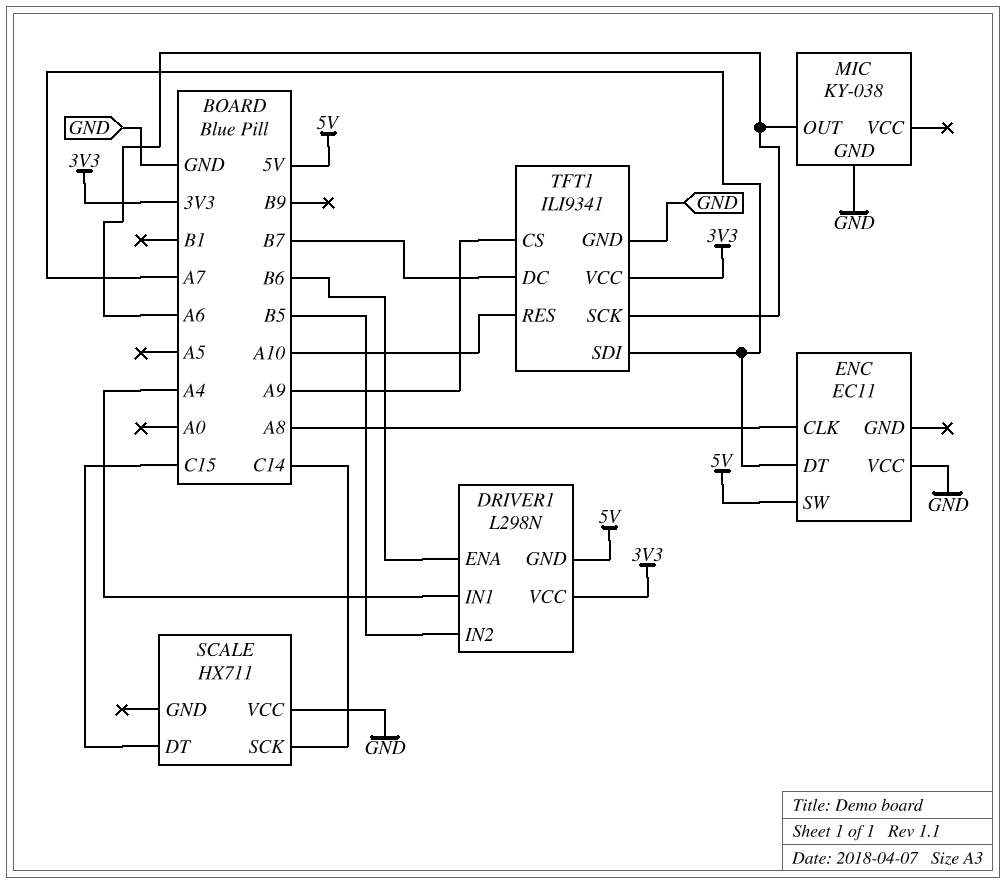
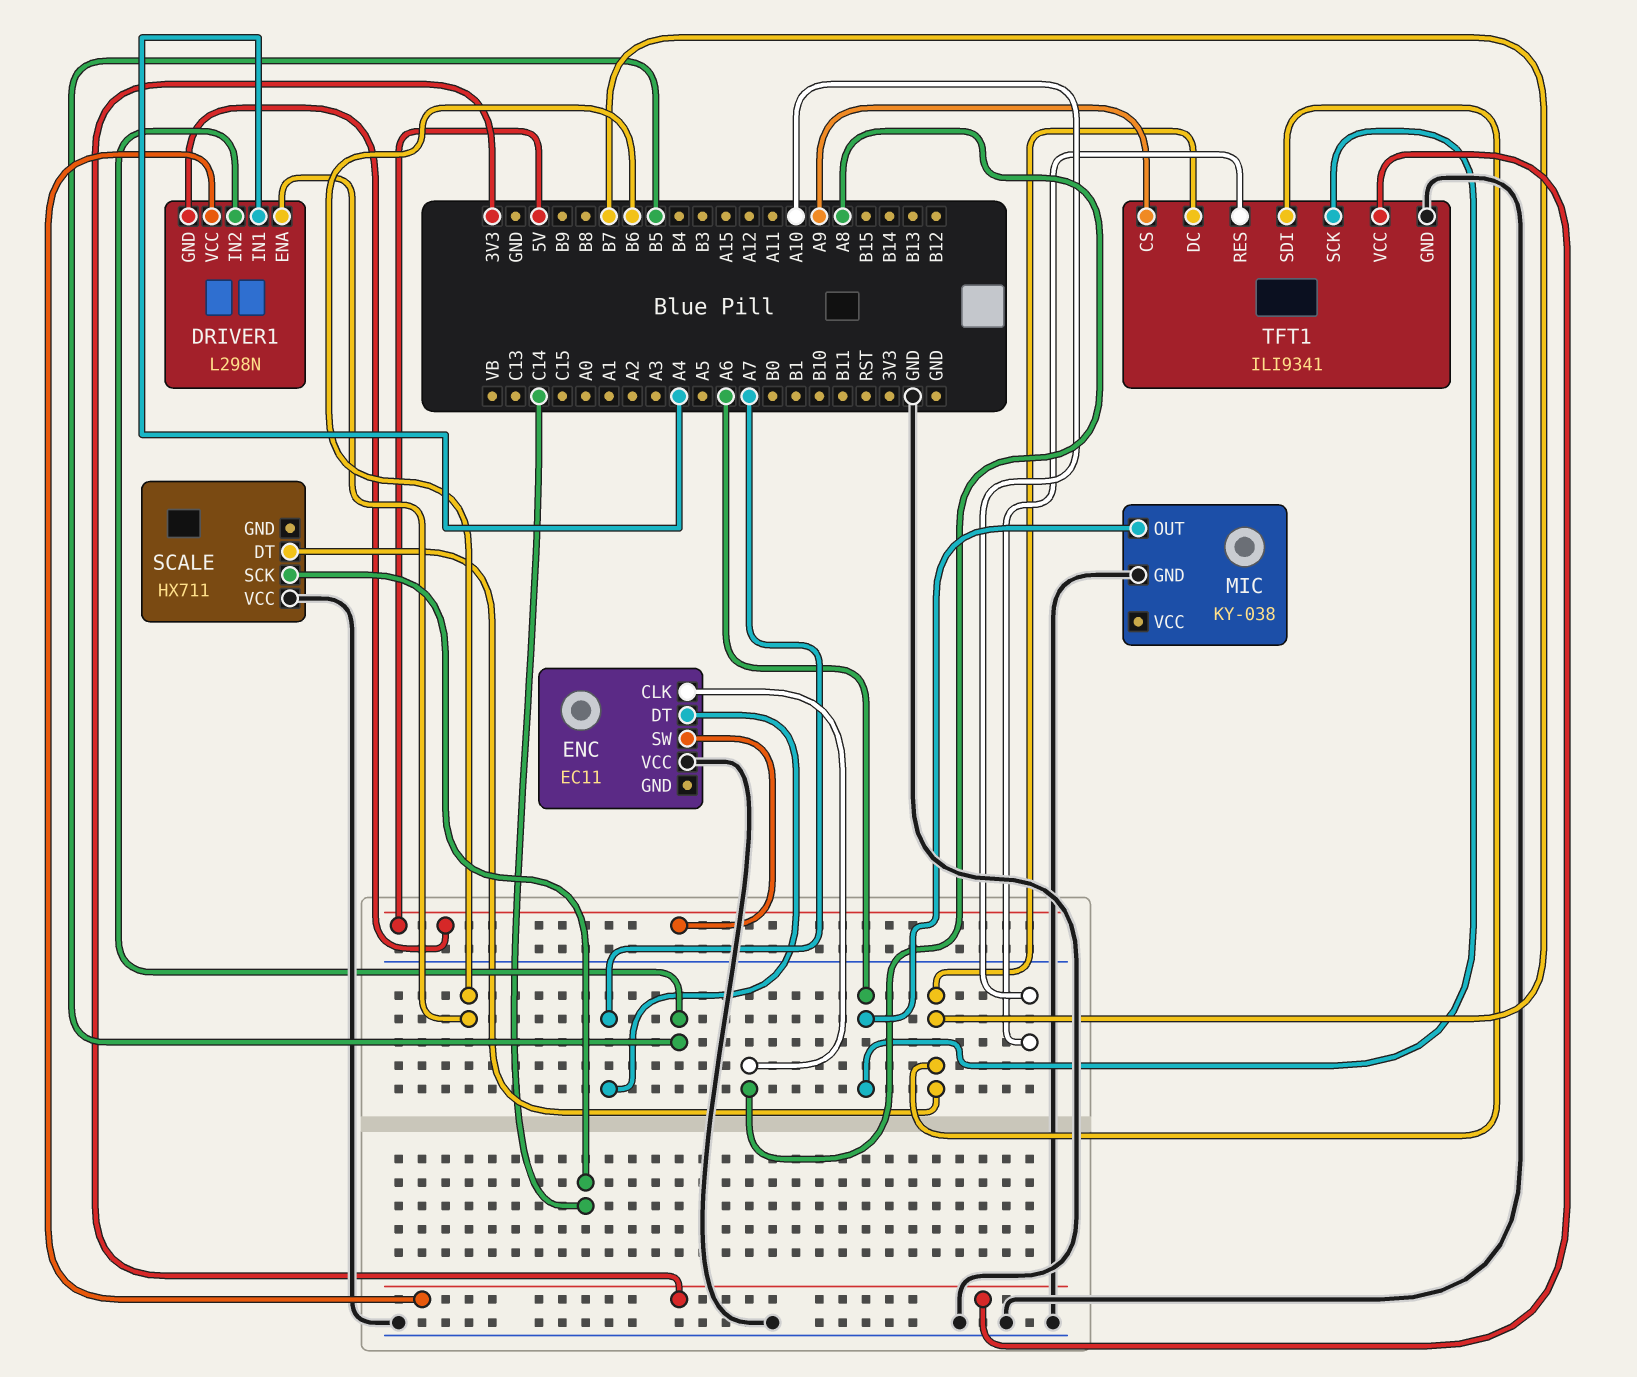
SCALE pin DT: C15 -> B7
TFT1 pin SDI: A7 -> B7

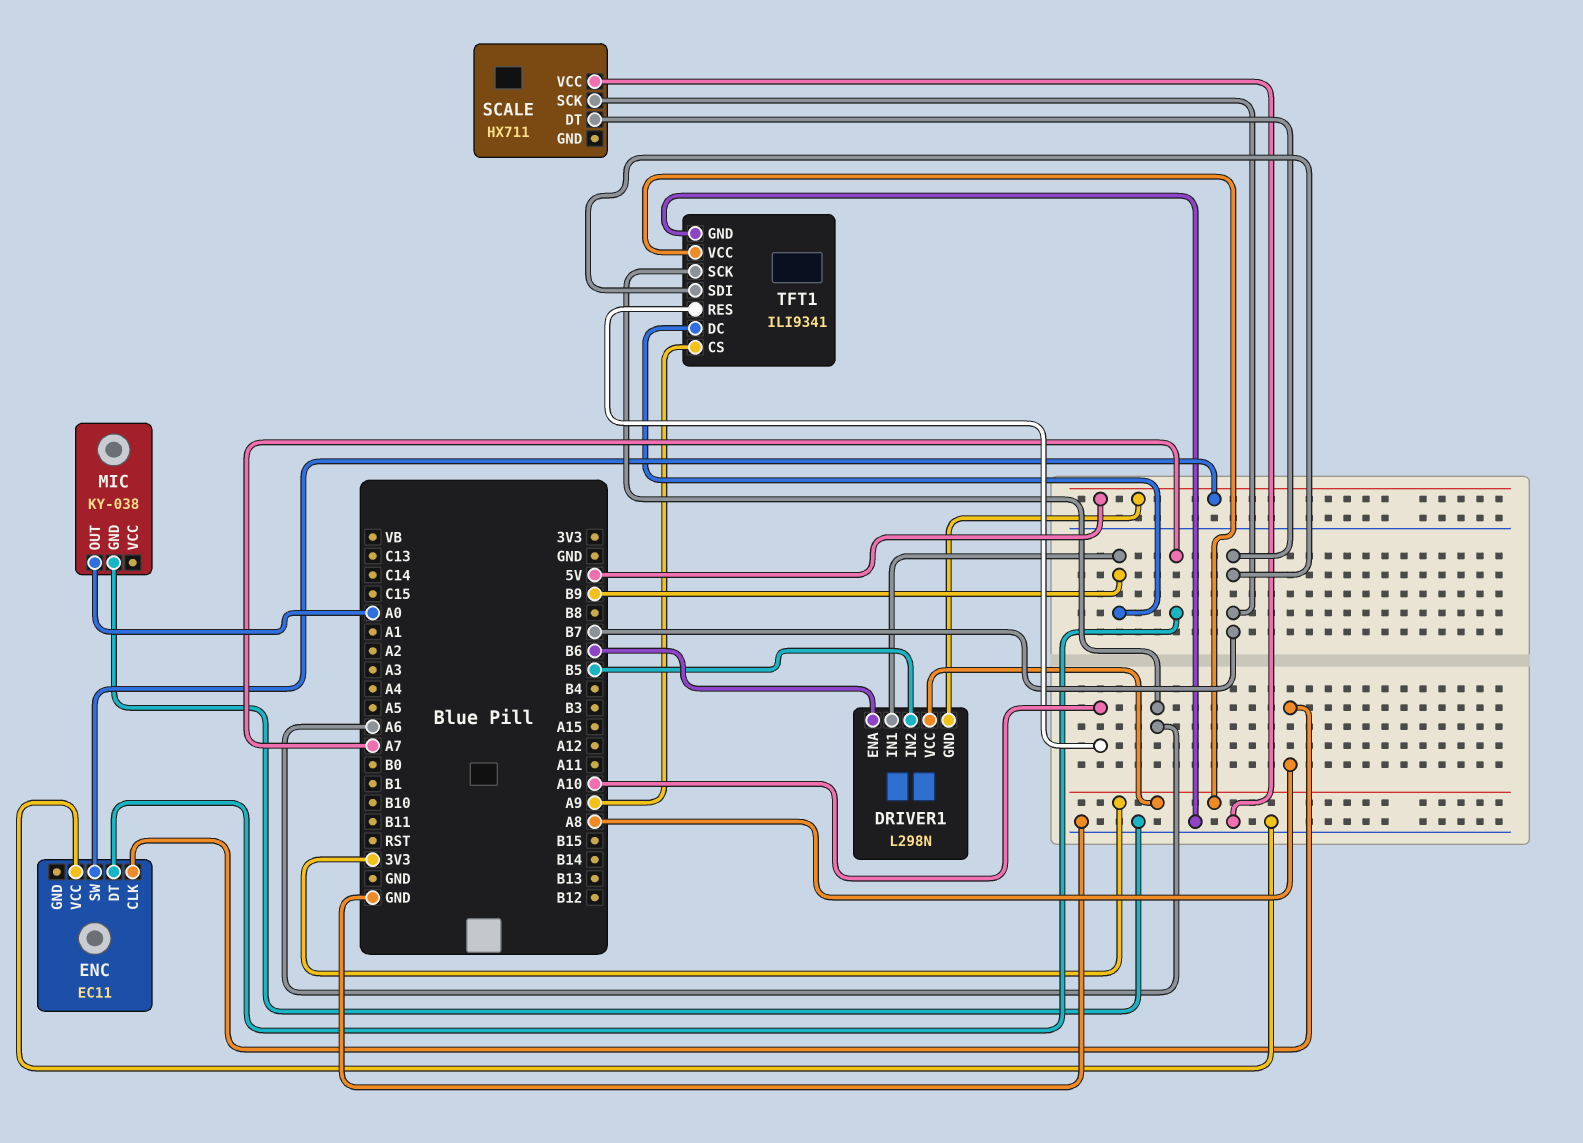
DRIVER1 pin IN1: A4 -> B9
MIC pin OUT: A6 -> A0
SCALE pin SCK: C14 -> B7
TFT1 pin DC: B7 -> B9

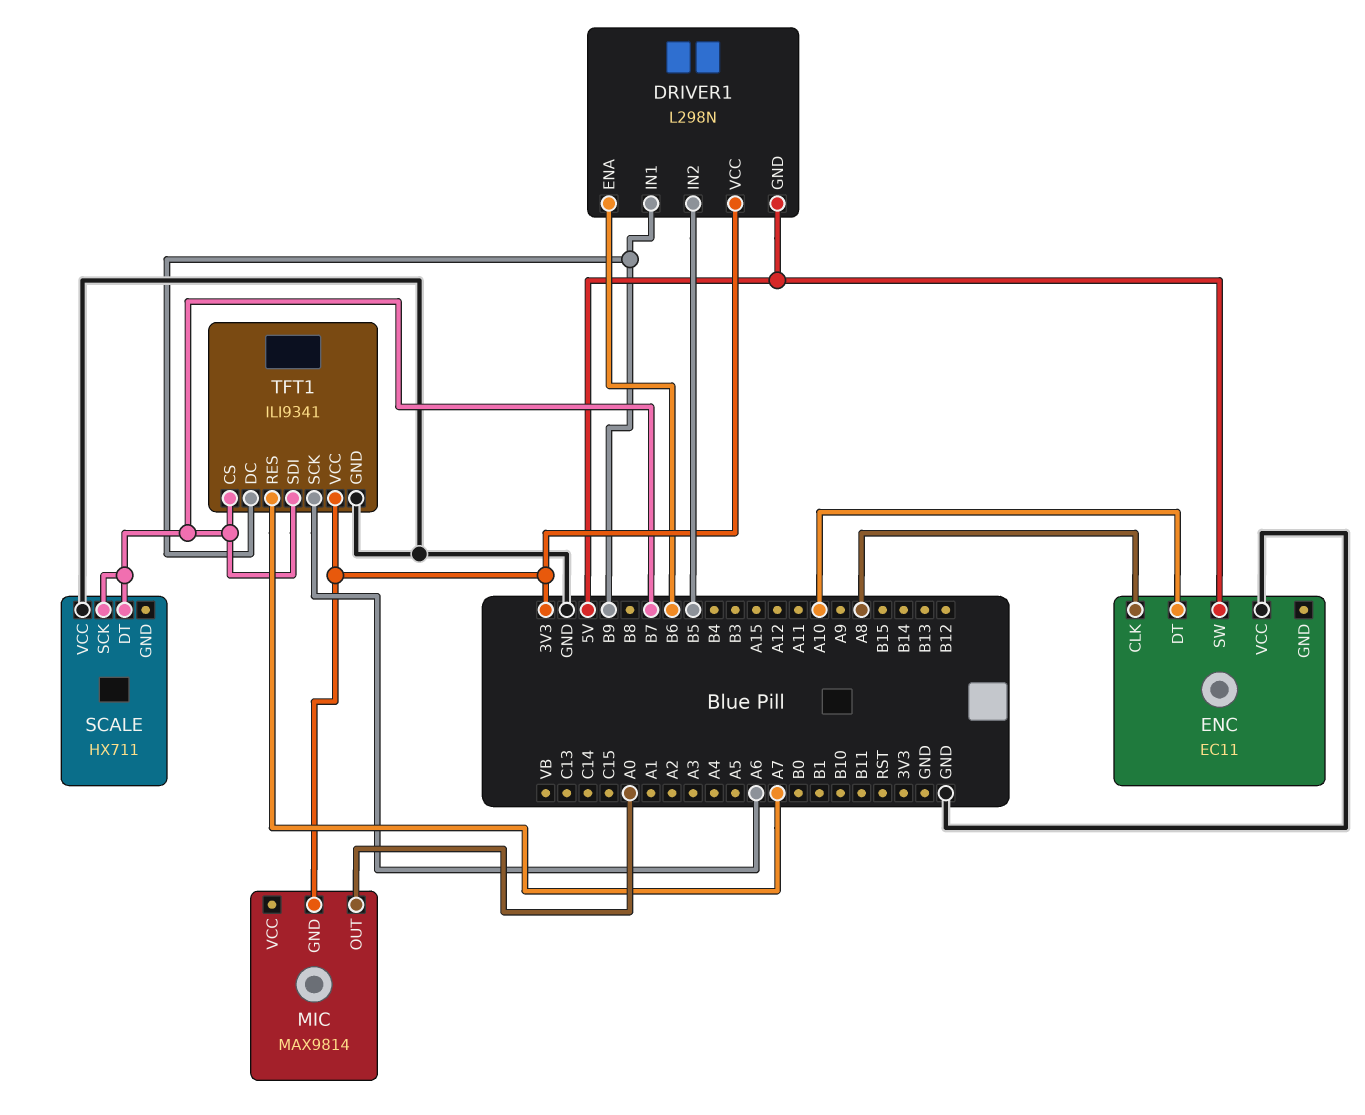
ENC pin DT: A7 -> A10
MIC: KY-038 -> MAX9814
MIC pin GND: GND -> 3V3
TFT1 pin CS: A9 -> B7
TFT1 pin RES: A10 -> A7

